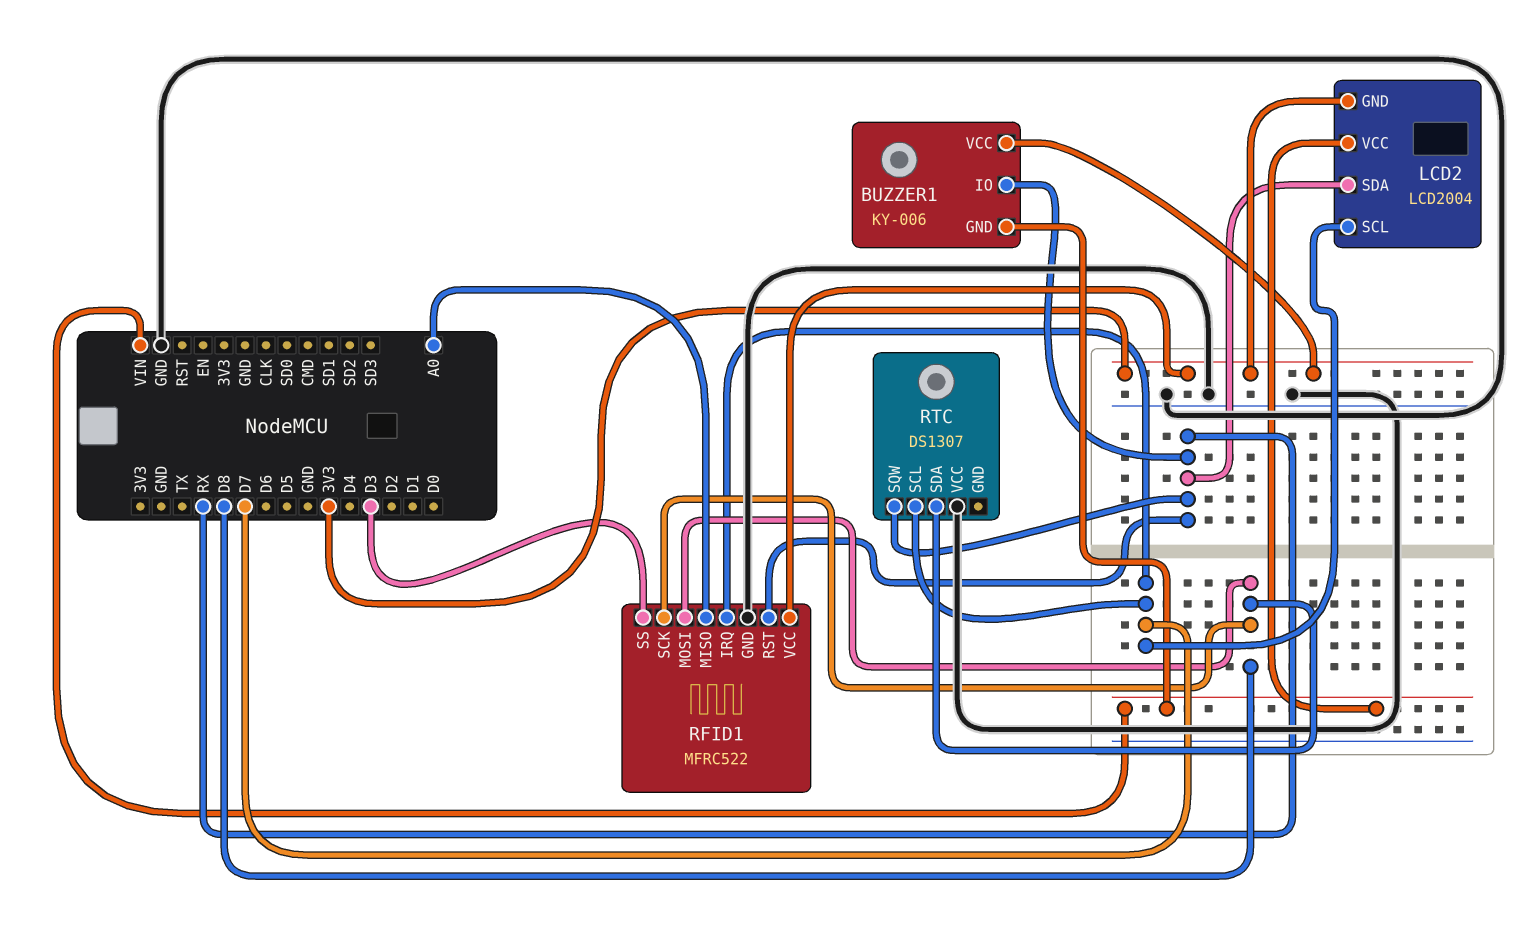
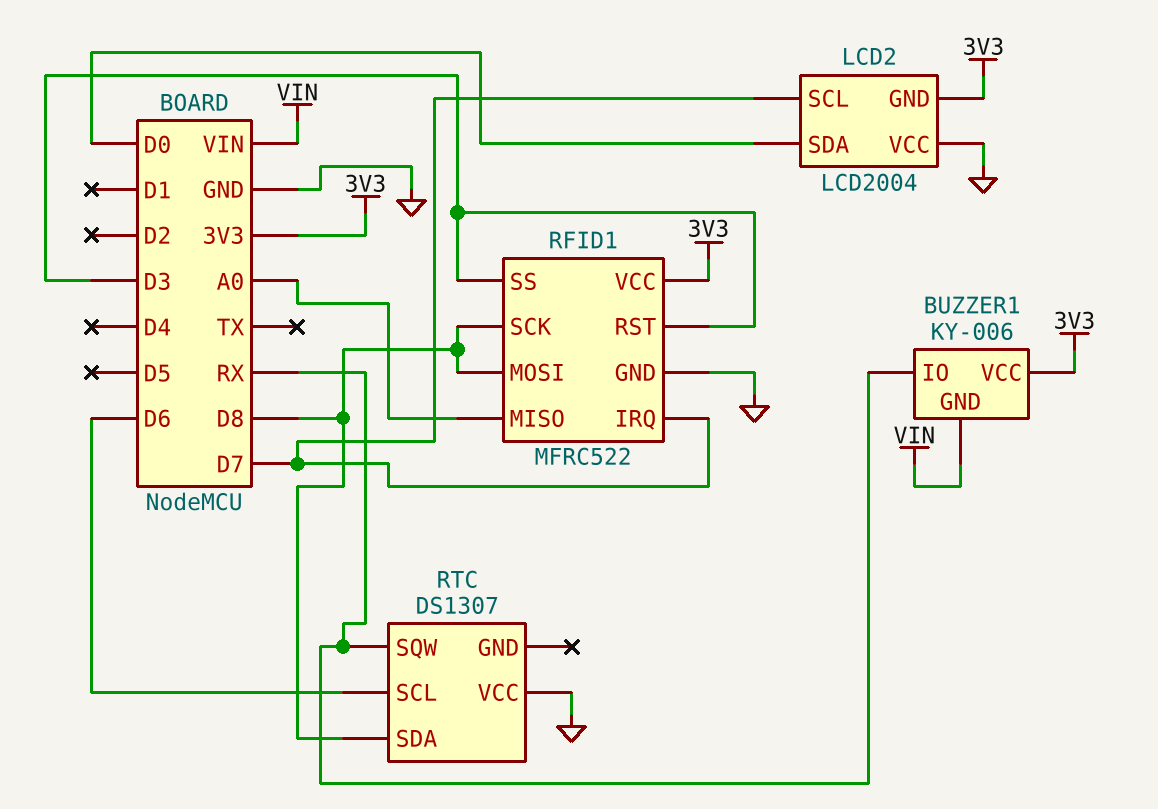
LCD2 pin SDA: RX -> D0
LCD2 pin VCC: VIN -> GND
RFID1 pin RST: RX -> D3
RTC pin SCL: D7 -> D6

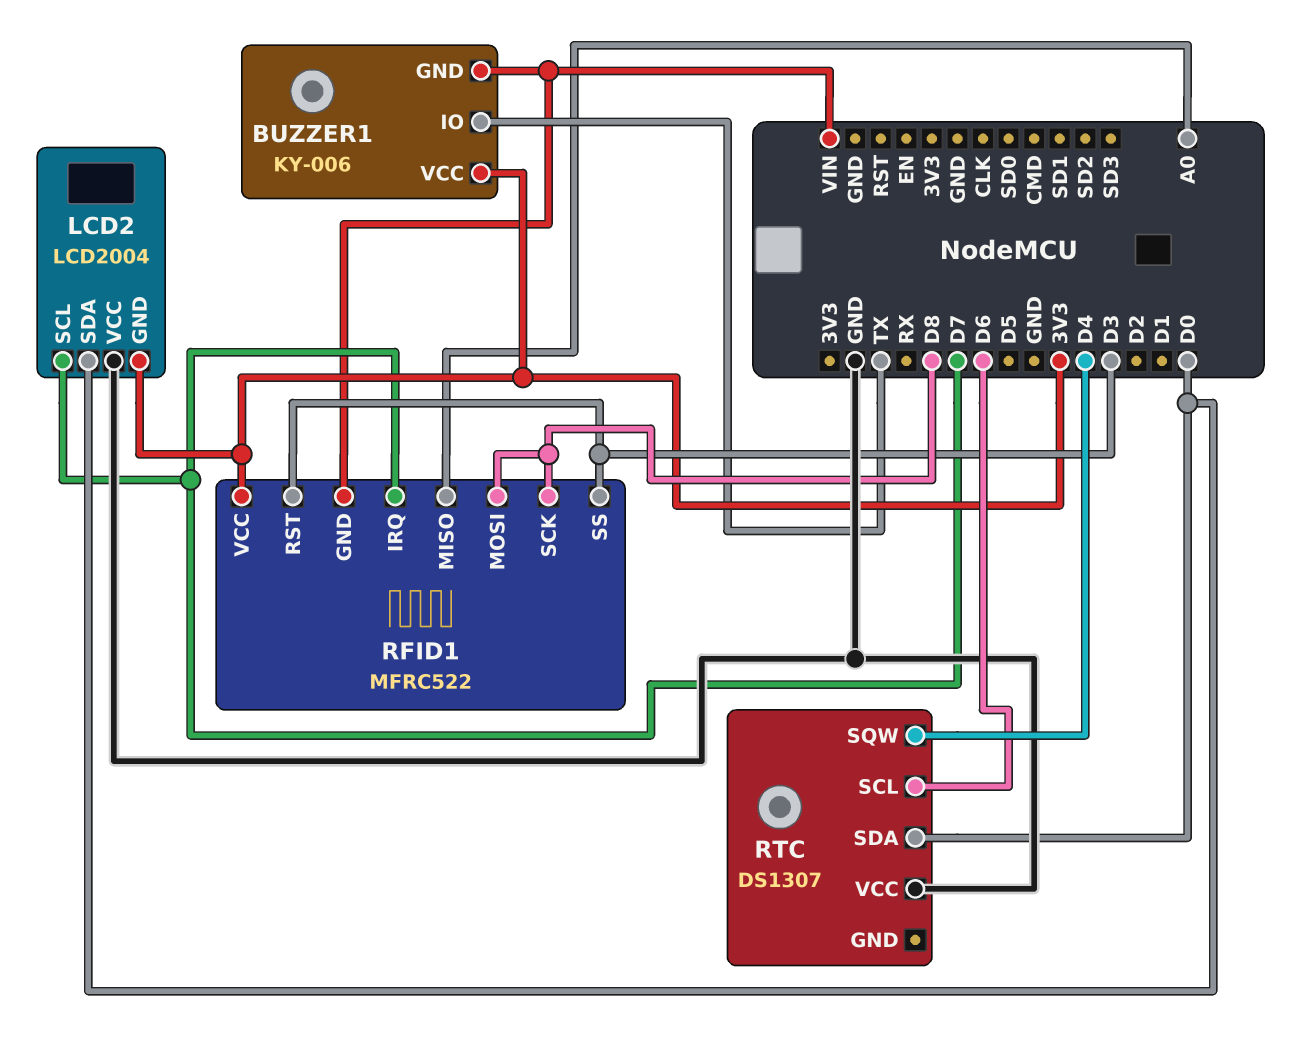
BUZZER1 pin IO: RX -> TX
RFID1 pin GND: GND -> VIN
RTC pin SDA: D8 -> D0
RTC pin SQW: RX -> D4

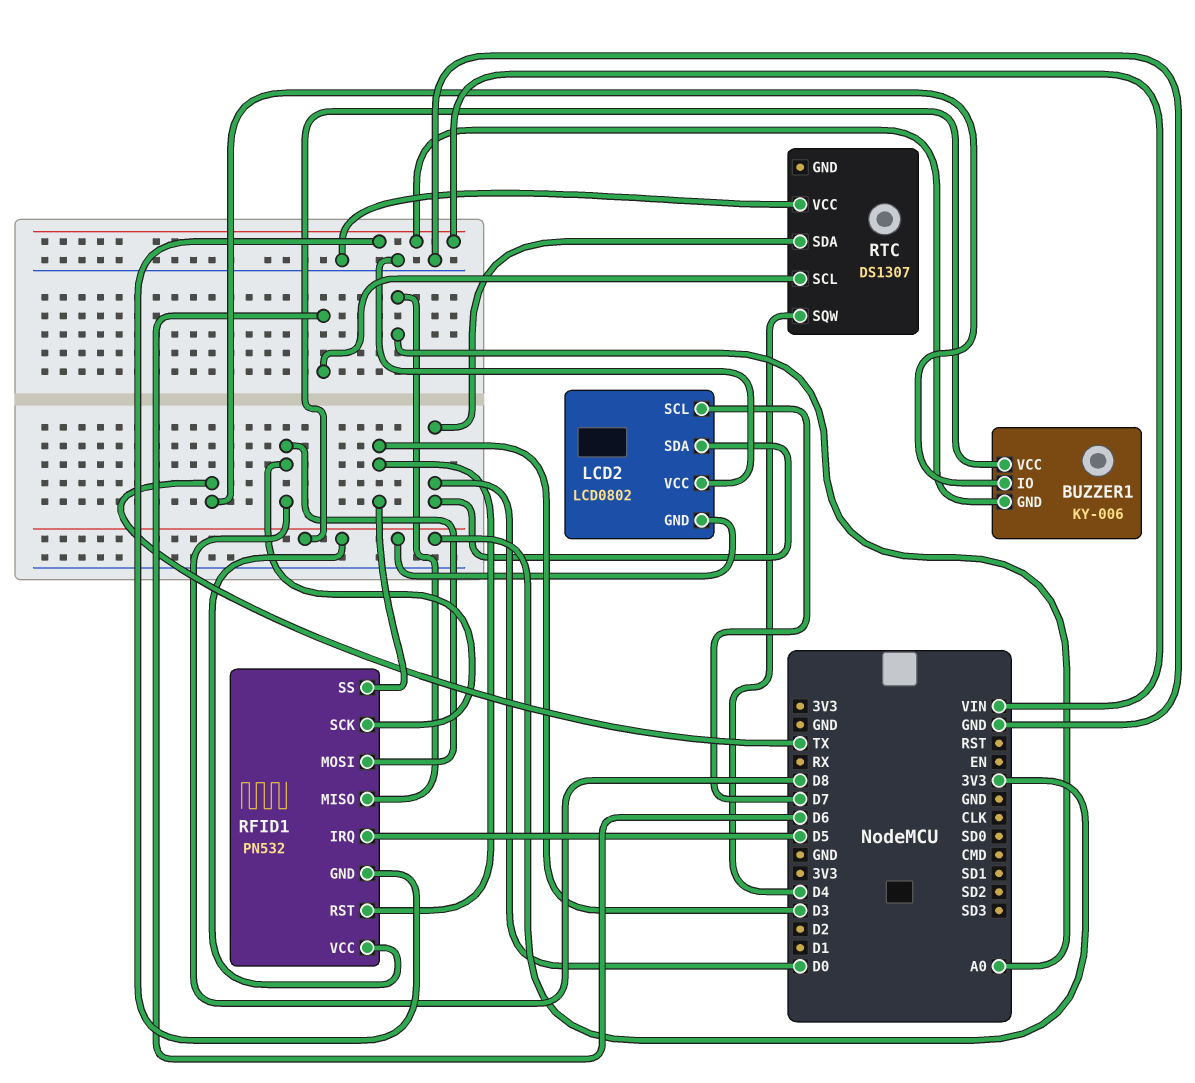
LCD2: LCD2004 -> LCD0802
RFID1: MFRC522 -> PN532
RFID1 pin IRQ: D7 -> D5

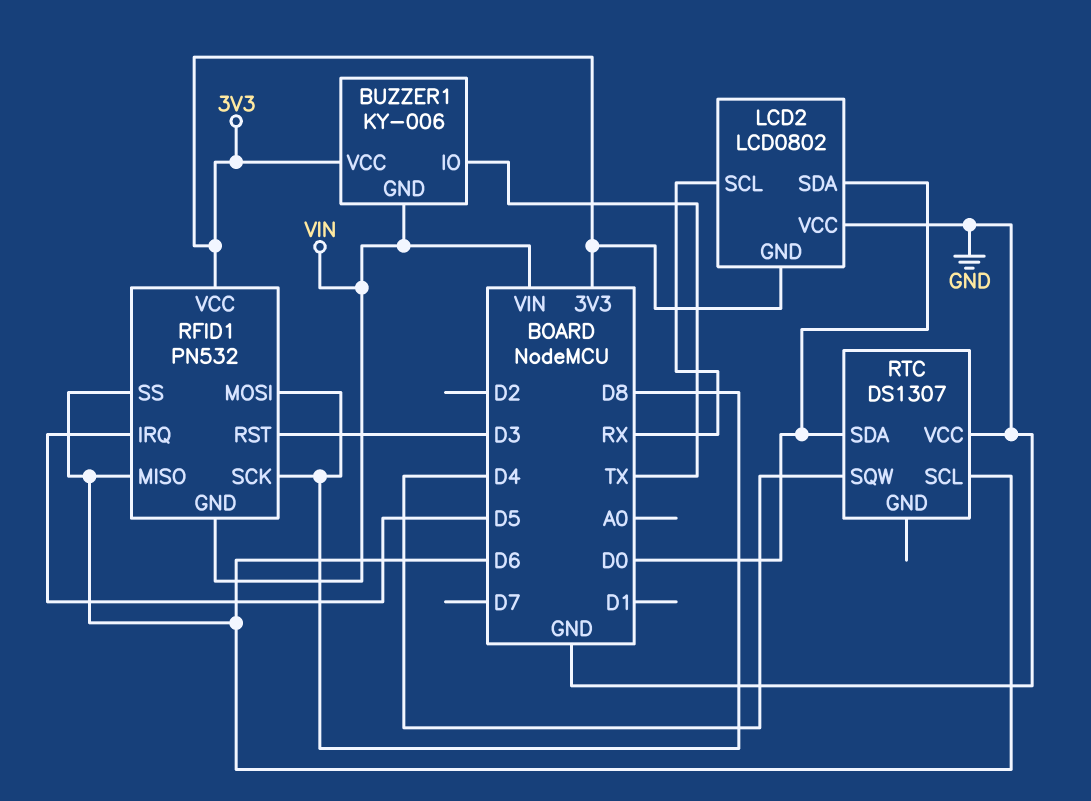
LCD2 pin SCL: D7 -> RX
RFID1 pin MISO: A0 -> D6
RFID1 pin SS: D3 -> D6

